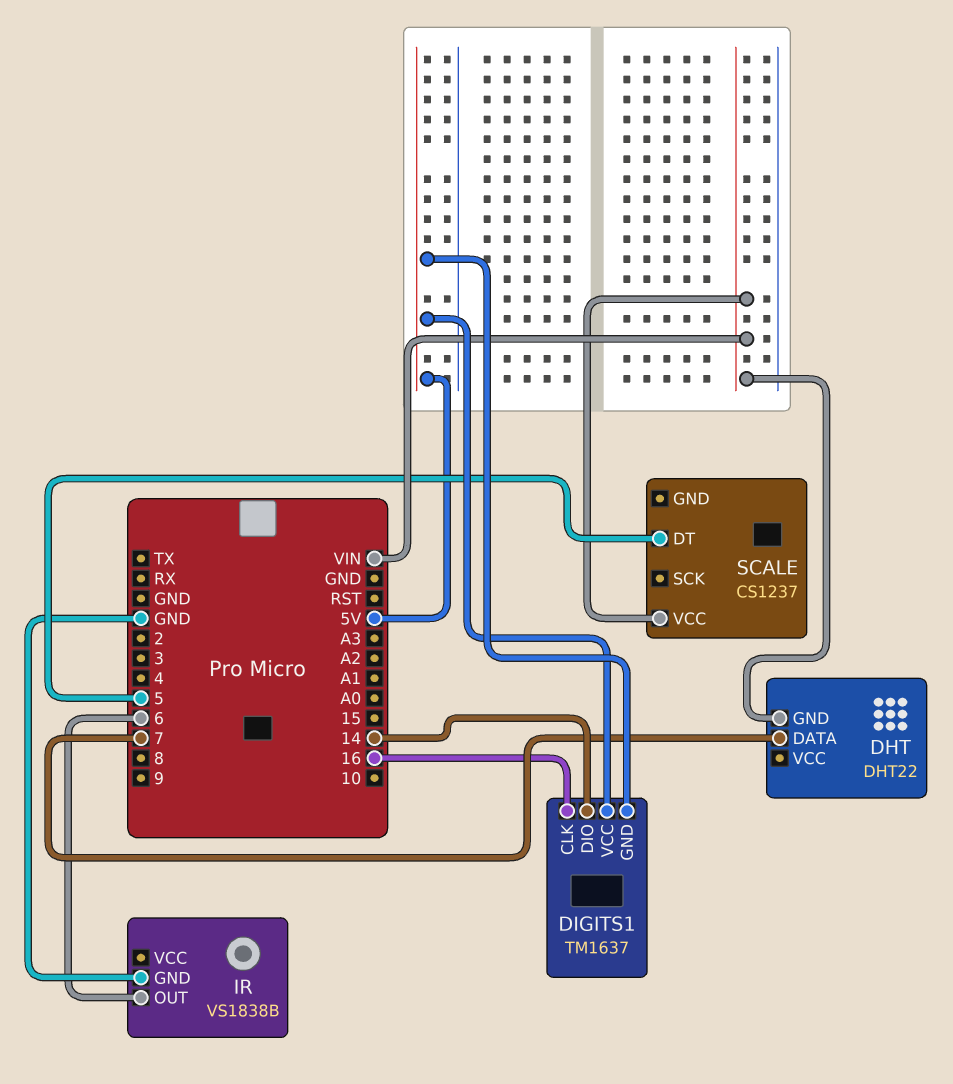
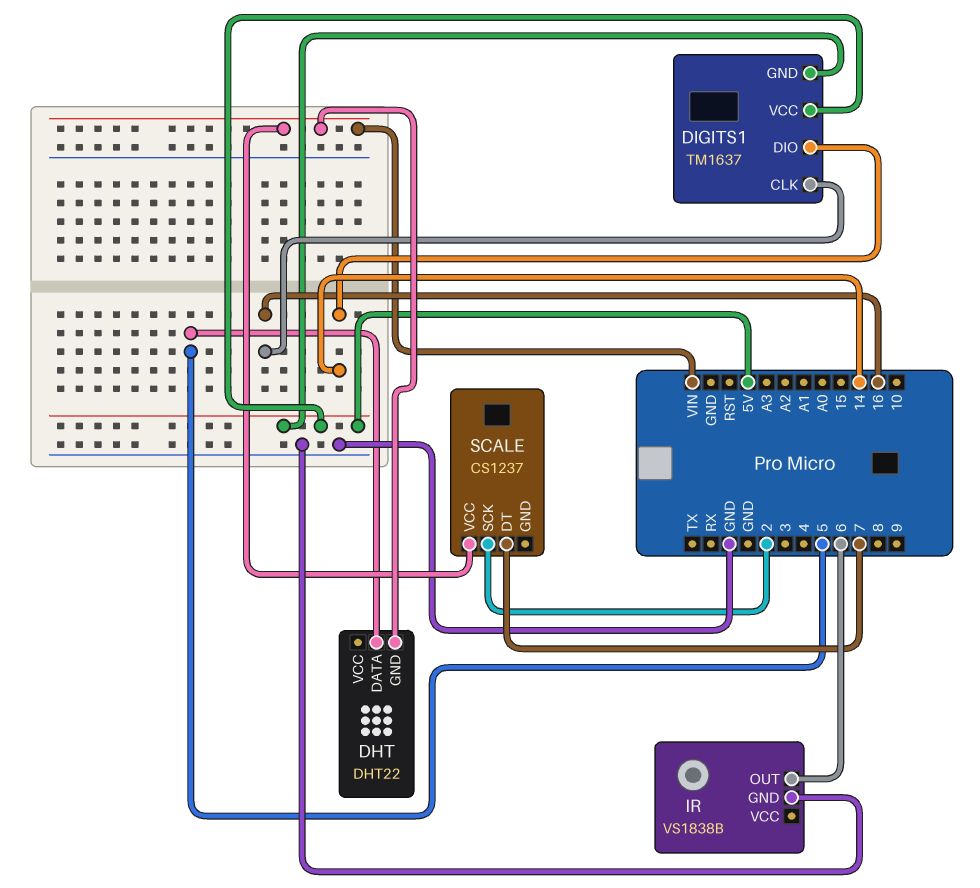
DHT pin DATA: 7 -> 5
SCALE pin DT: 5 -> 7
SCALE pin SCK: none -> 2

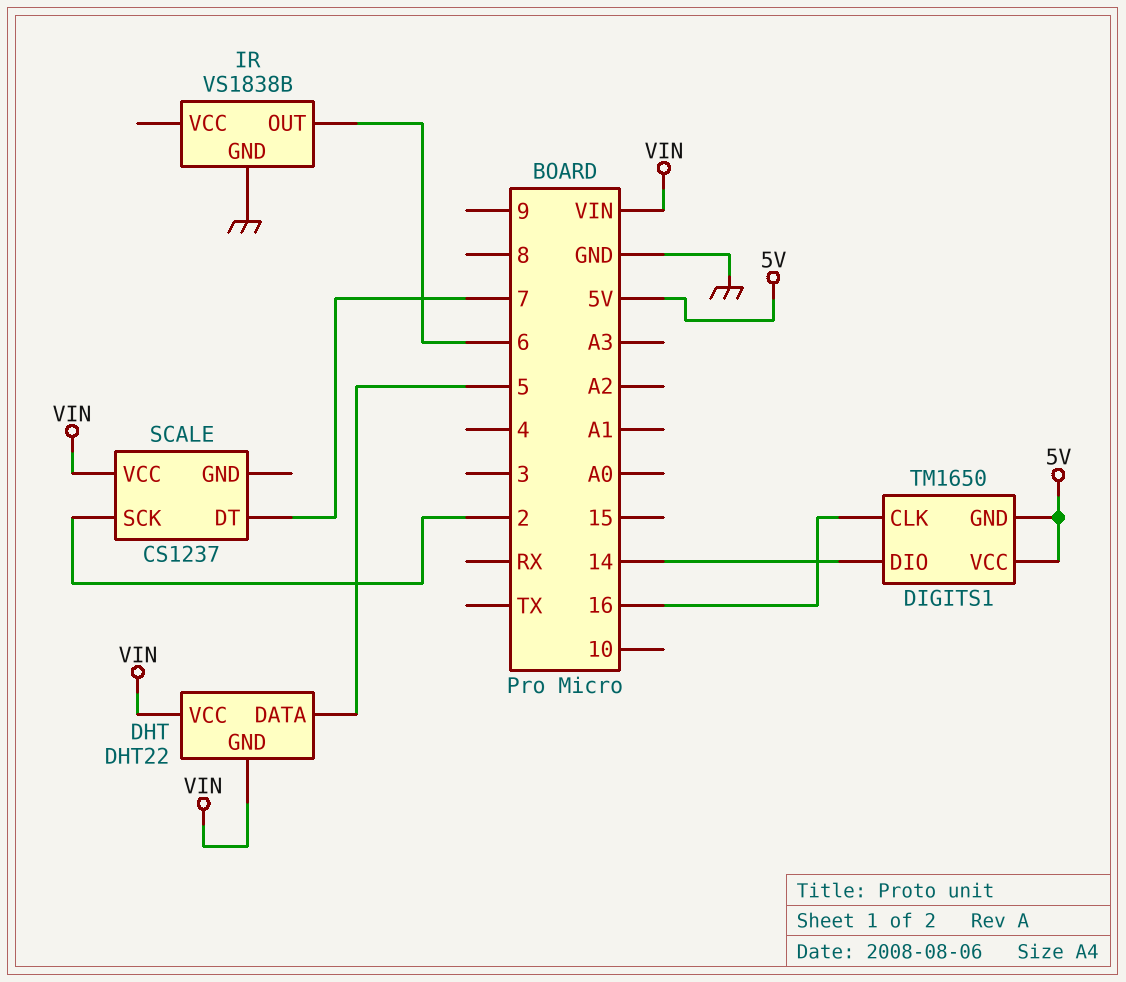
DHT pin VCC: none -> VIN
DIGITS1: TM1637 -> TM1650

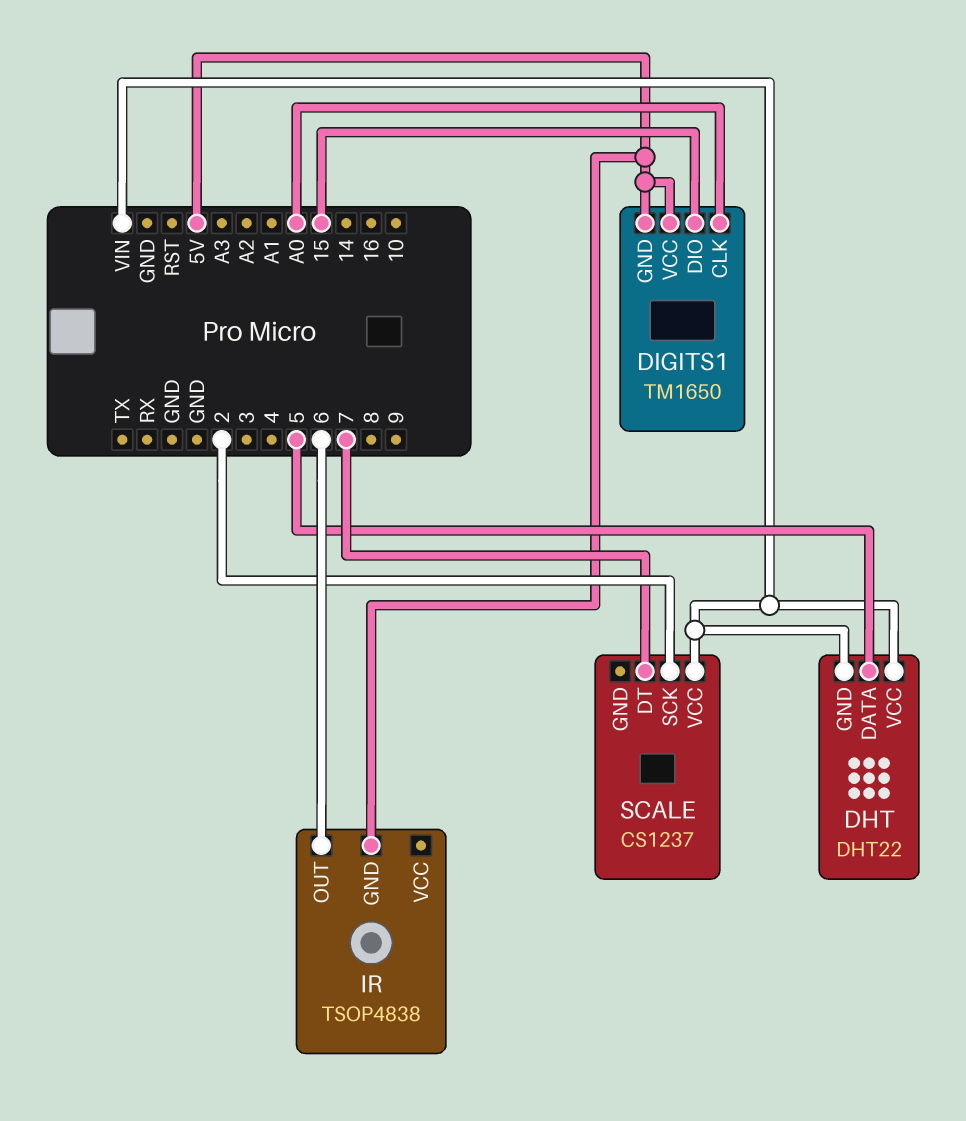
DIGITS1 pin CLK: 16 -> A0
DIGITS1 pin DIO: 14 -> 15
IR: VS1838B -> TSOP4838
IR pin GND: GND -> 5V

